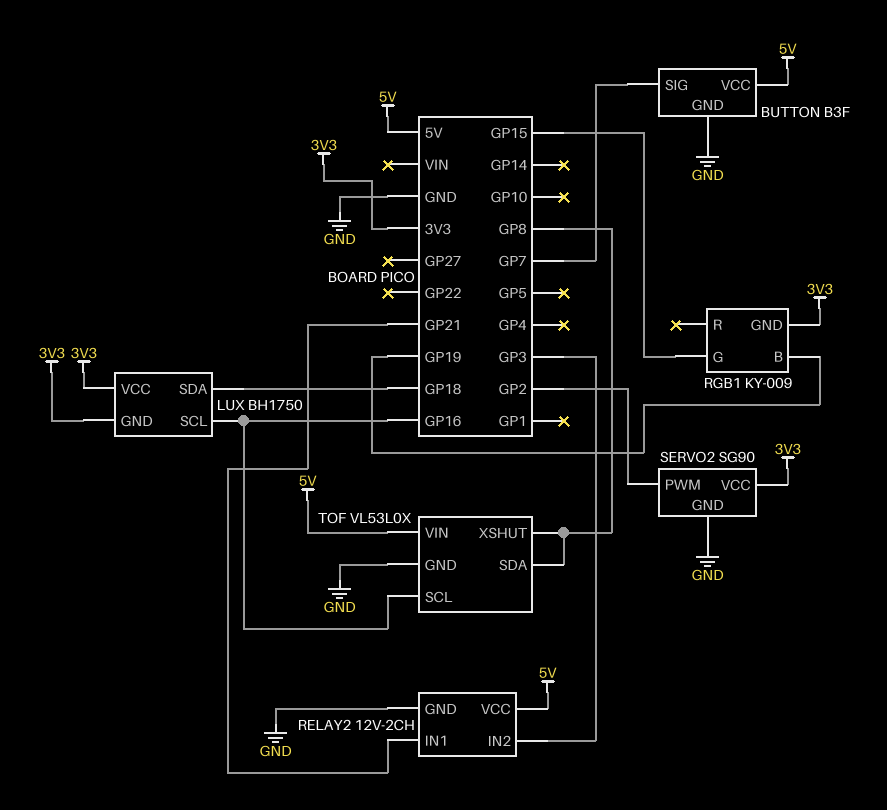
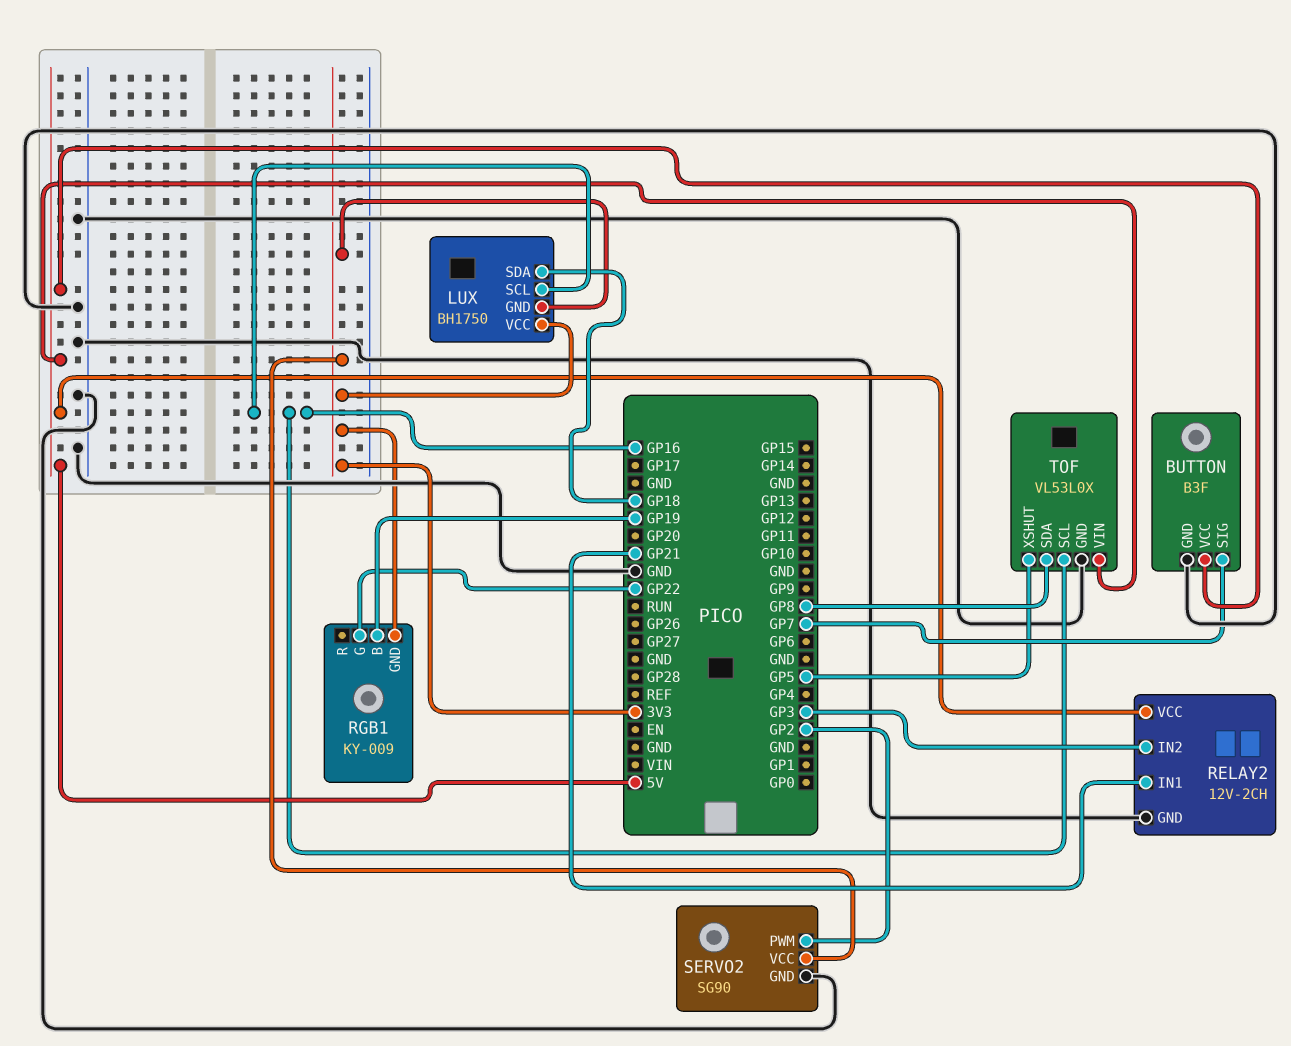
RGB1 pin G: GP15 -> GP22
TOF pin XSHUT: GP8 -> GP5

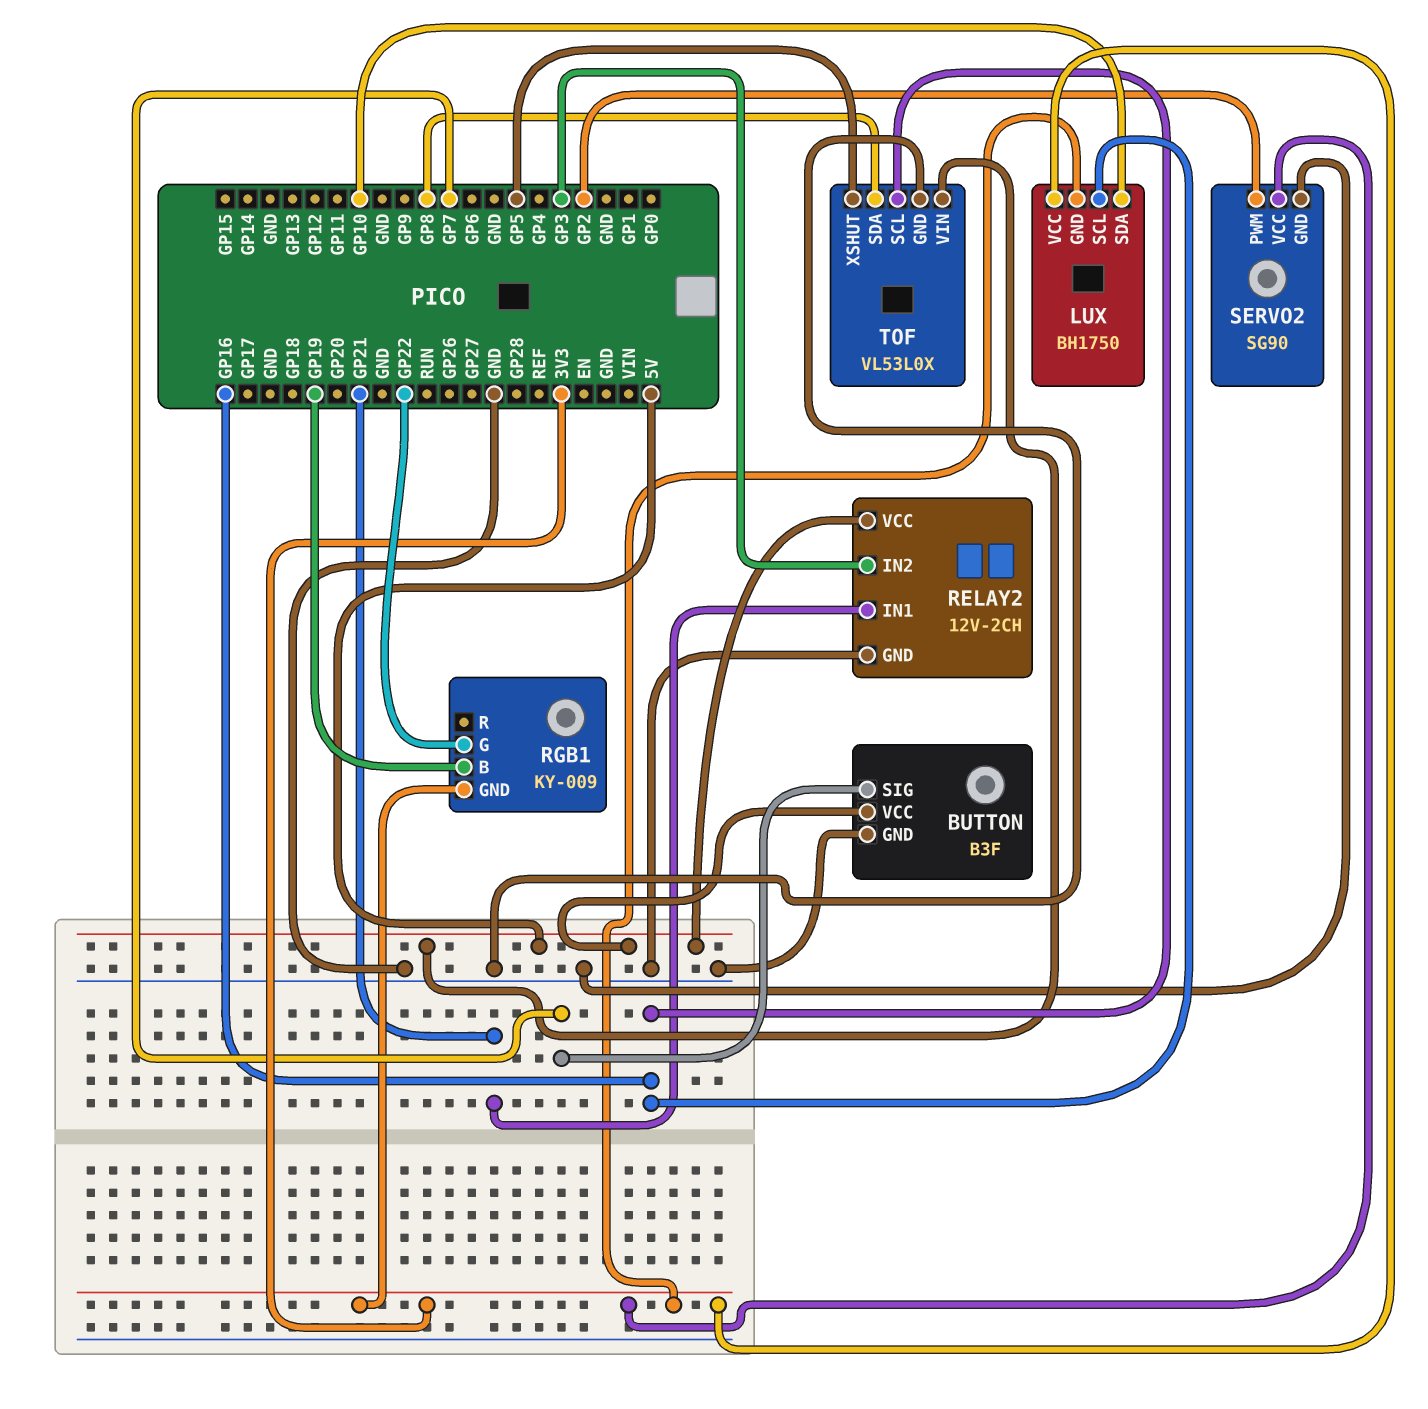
LUX pin SDA: GP18 -> GP10

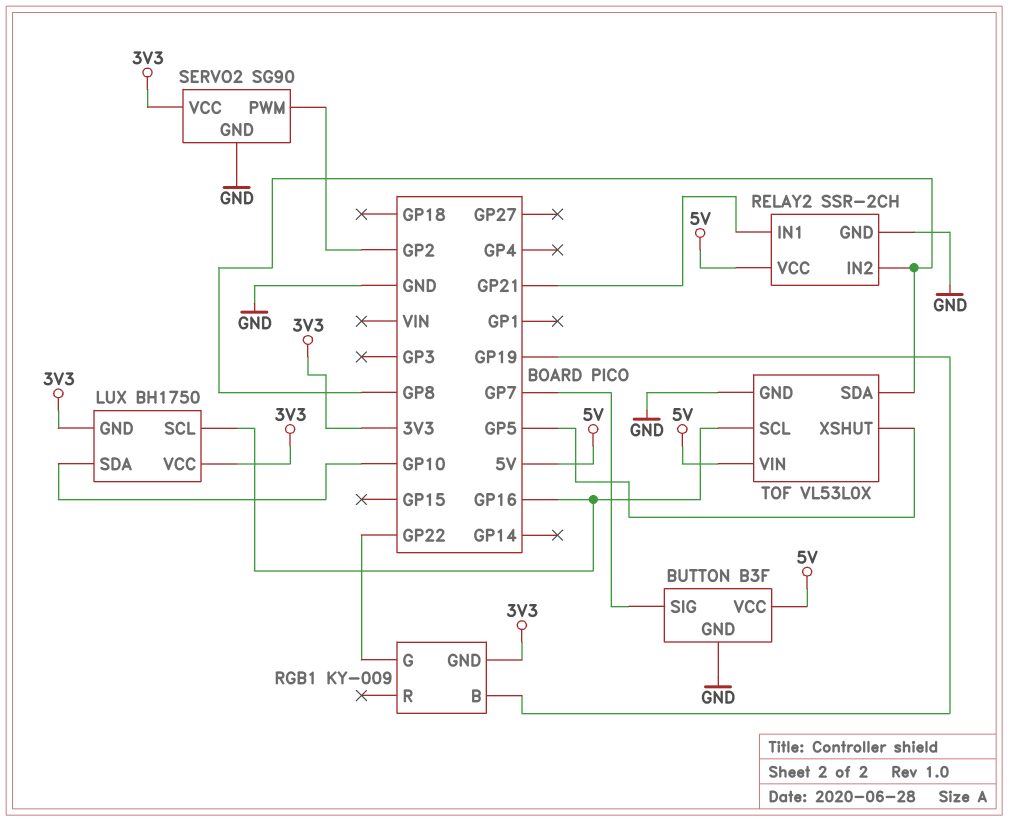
RELAY2: 12V-2CH -> SSR-2CH
RELAY2 pin IN2: GP3 -> GP8

